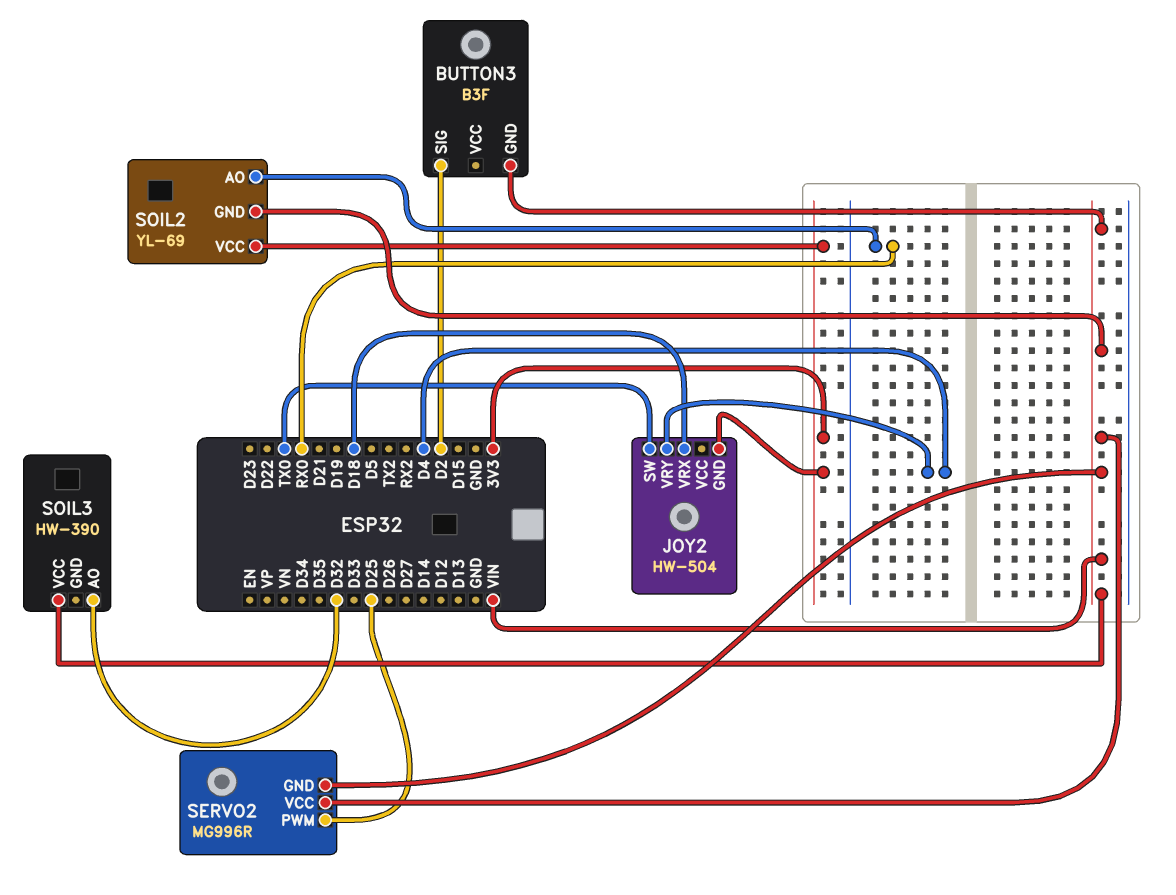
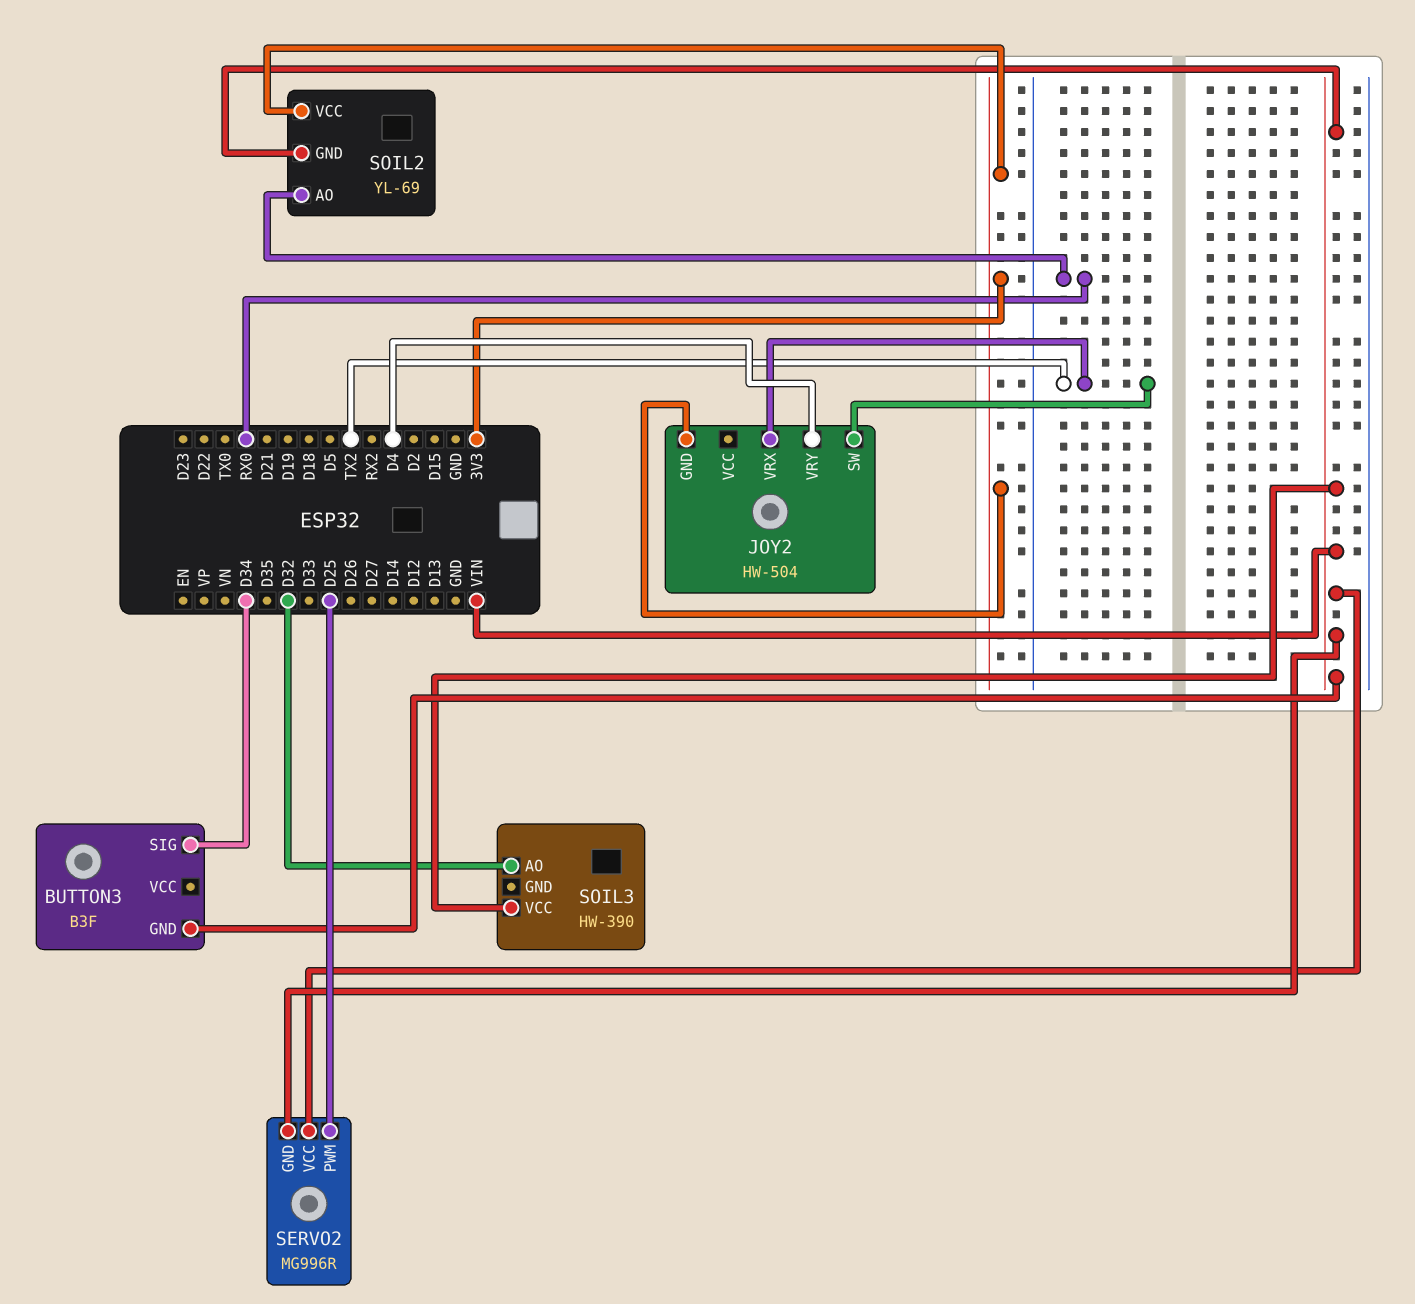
BUTTON3 pin SIG: D2 -> D34
JOY2 pin SW: TX0 -> TX2
JOY2 pin VRX: D18 -> TX2

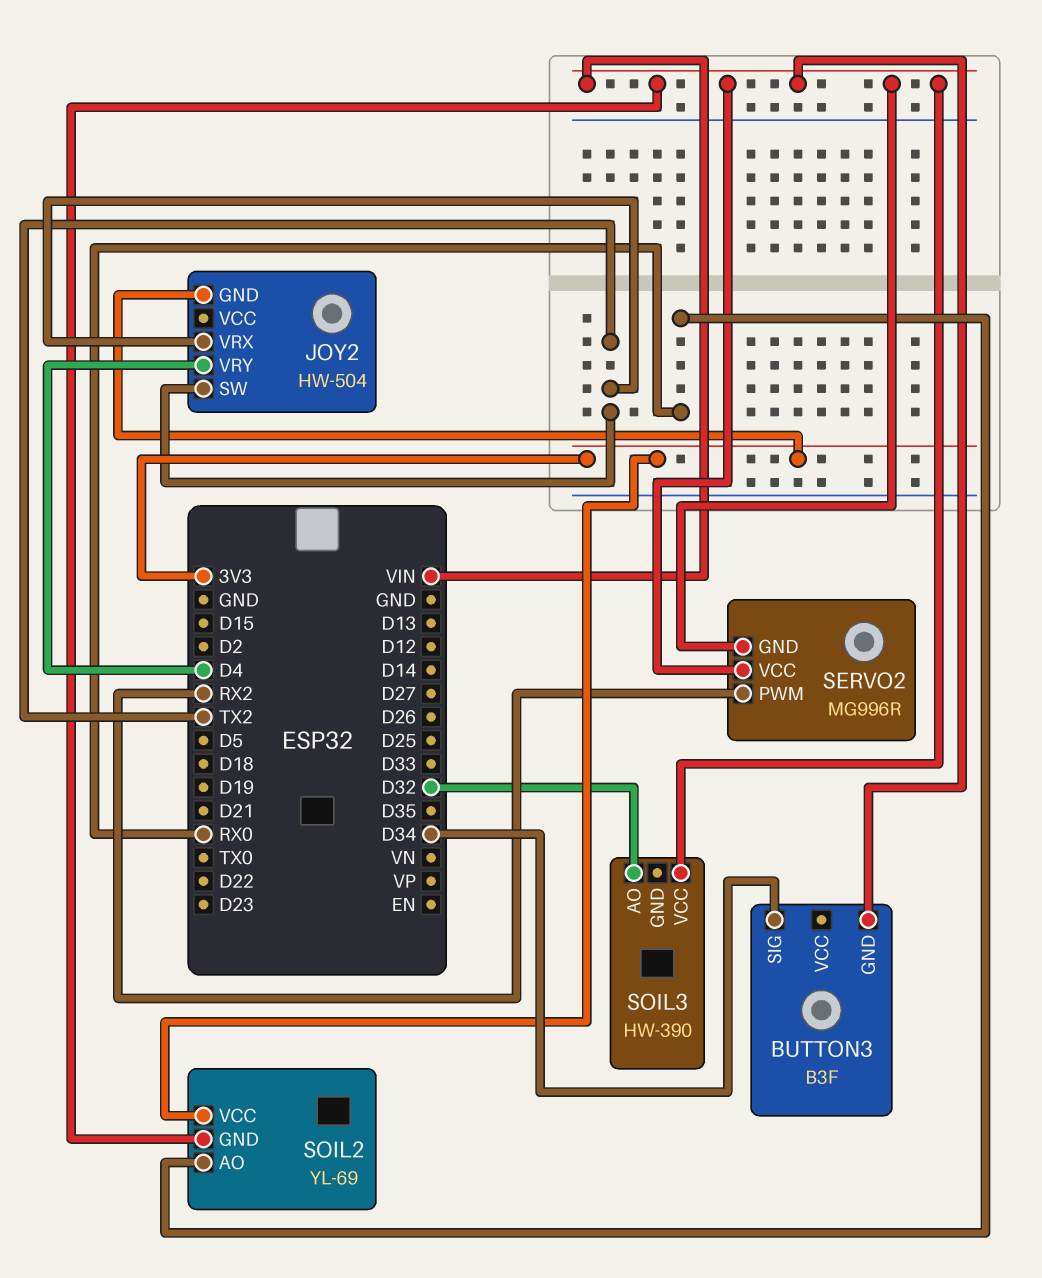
SERVO2 pin PWM: D25 -> RX2

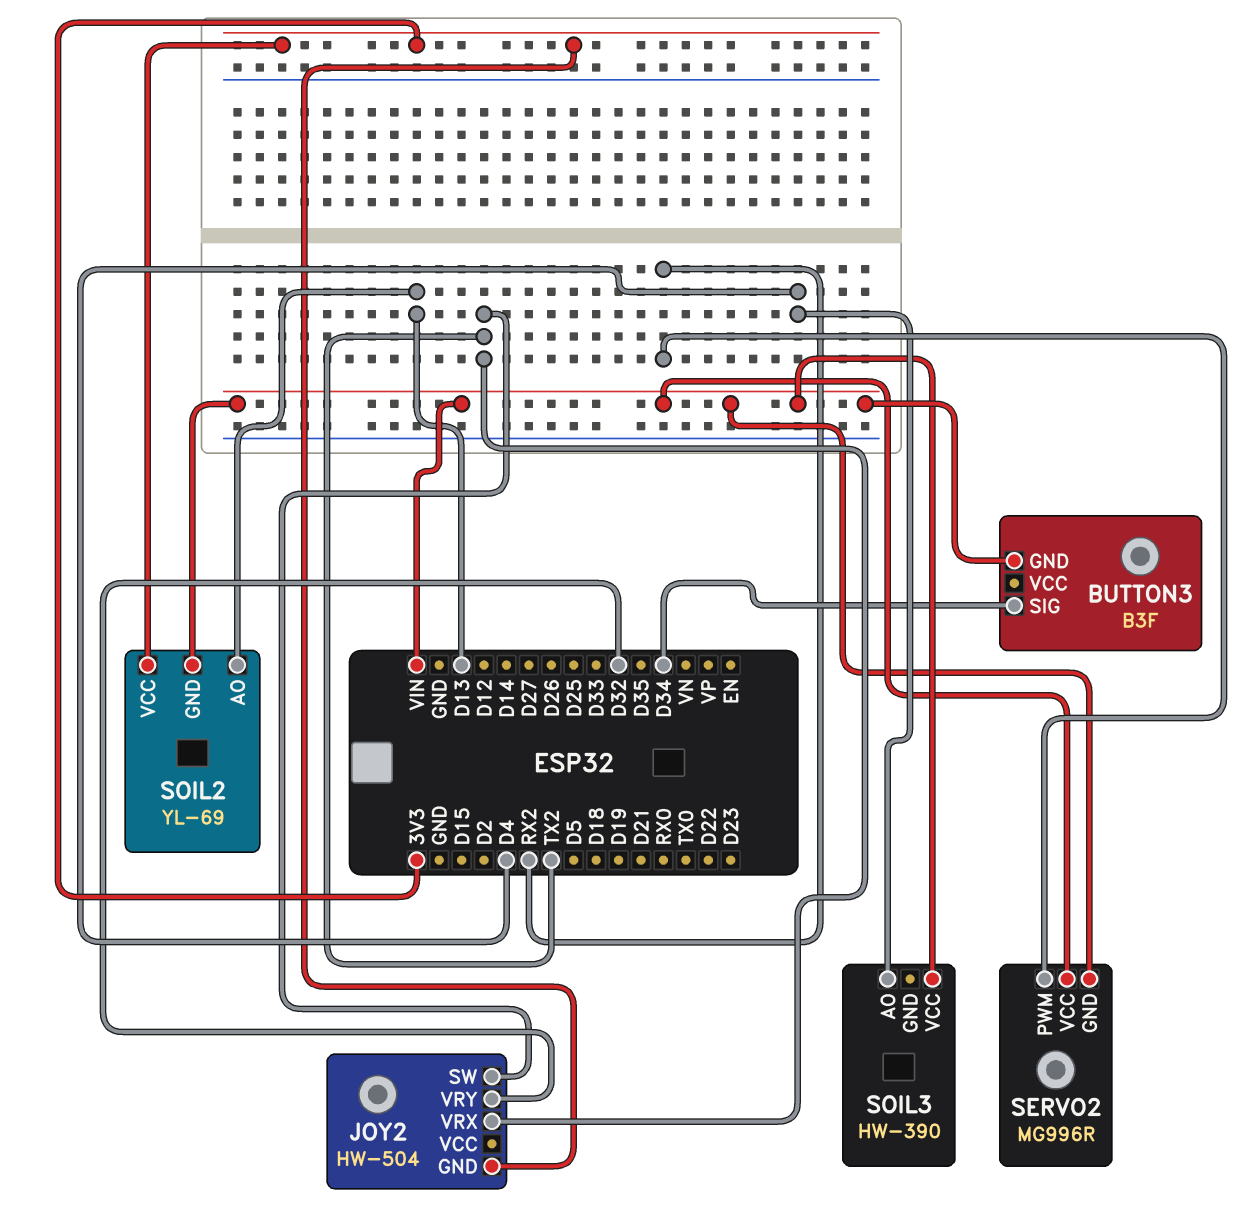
JOY2 pin VRY: D4 -> D32
SOIL2 pin AO: RX0 -> D13
SOIL3 pin AO: D32 -> D4

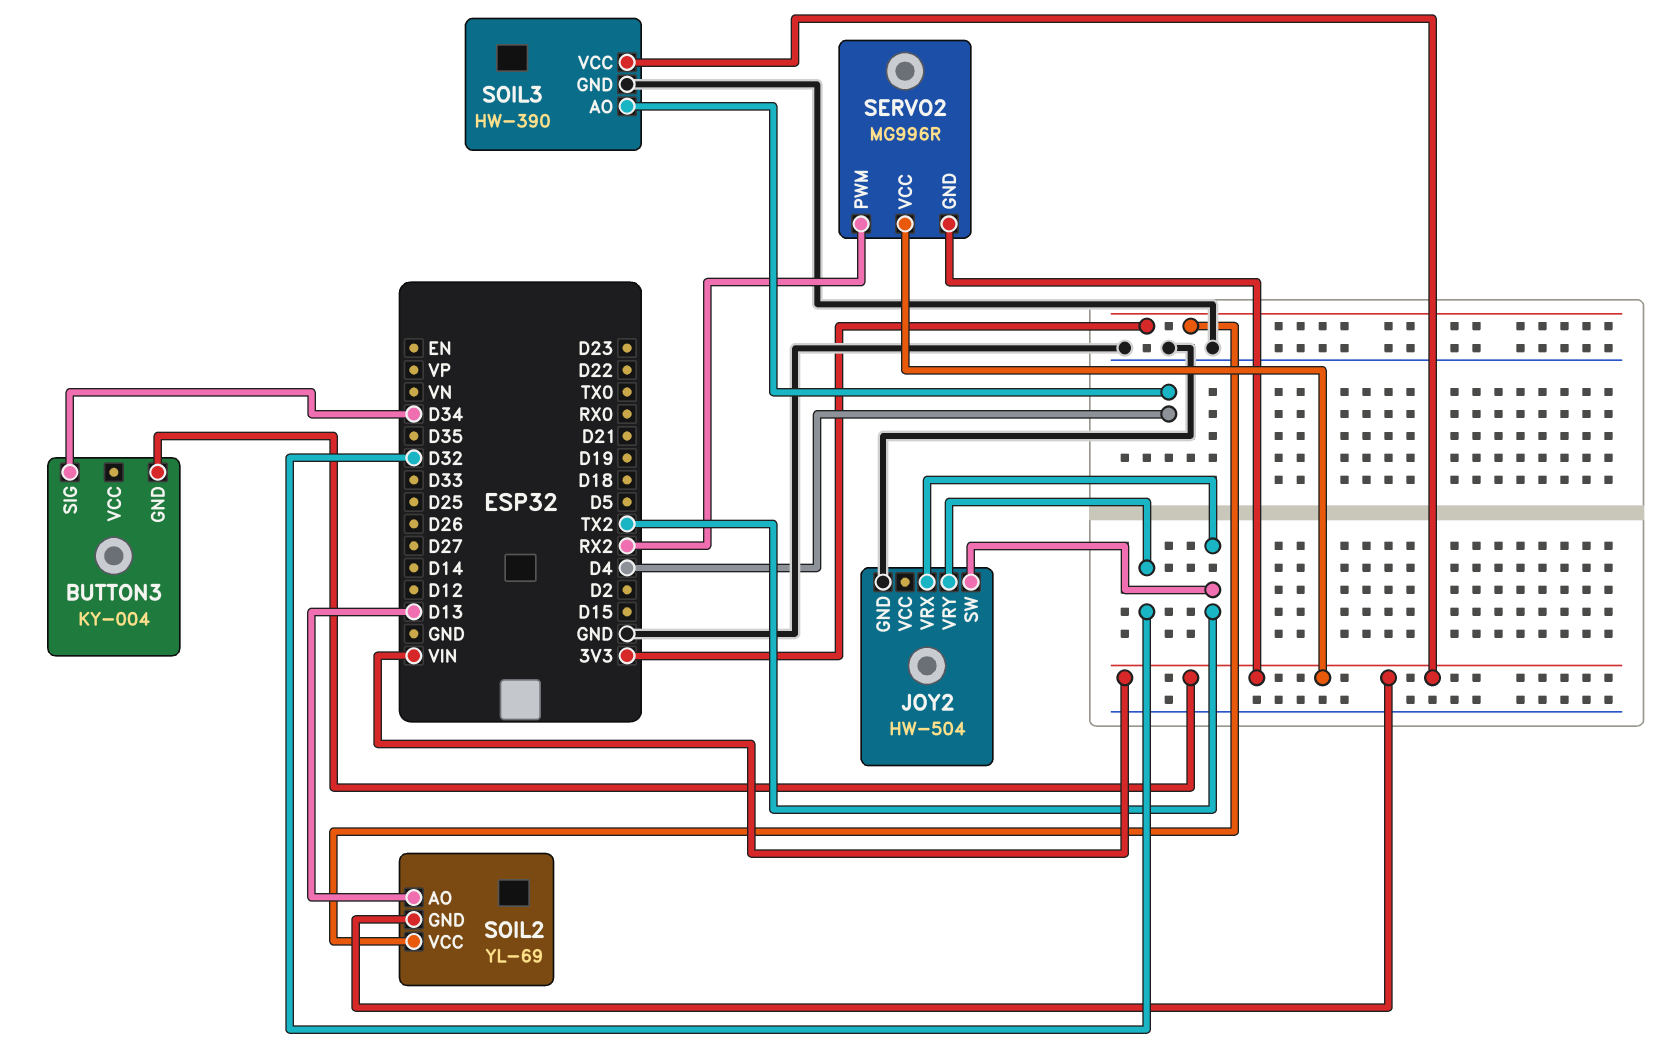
BUTTON3: B3F -> KY-004
JOY2 pin GND: 3V3 -> GND
SOIL3 pin GND: none -> GND

